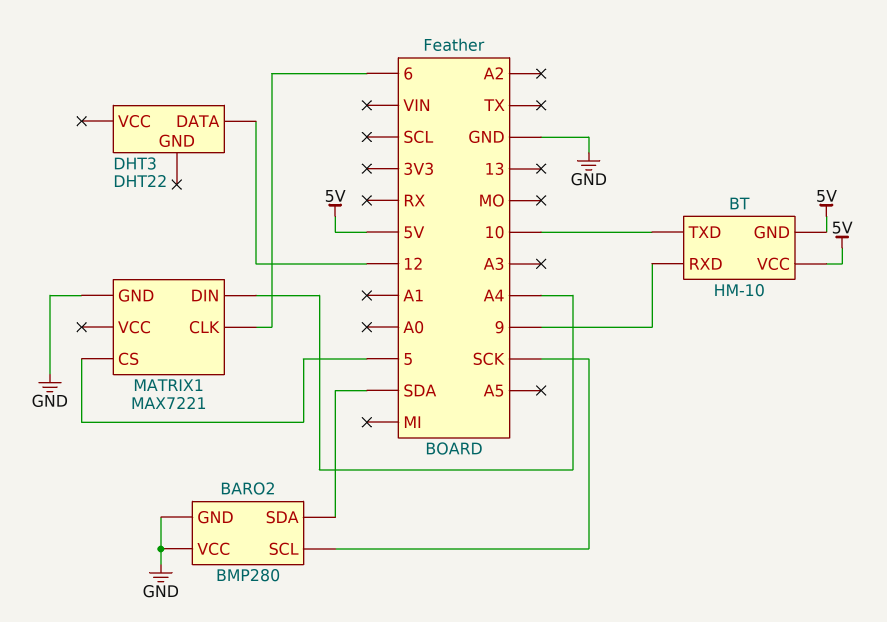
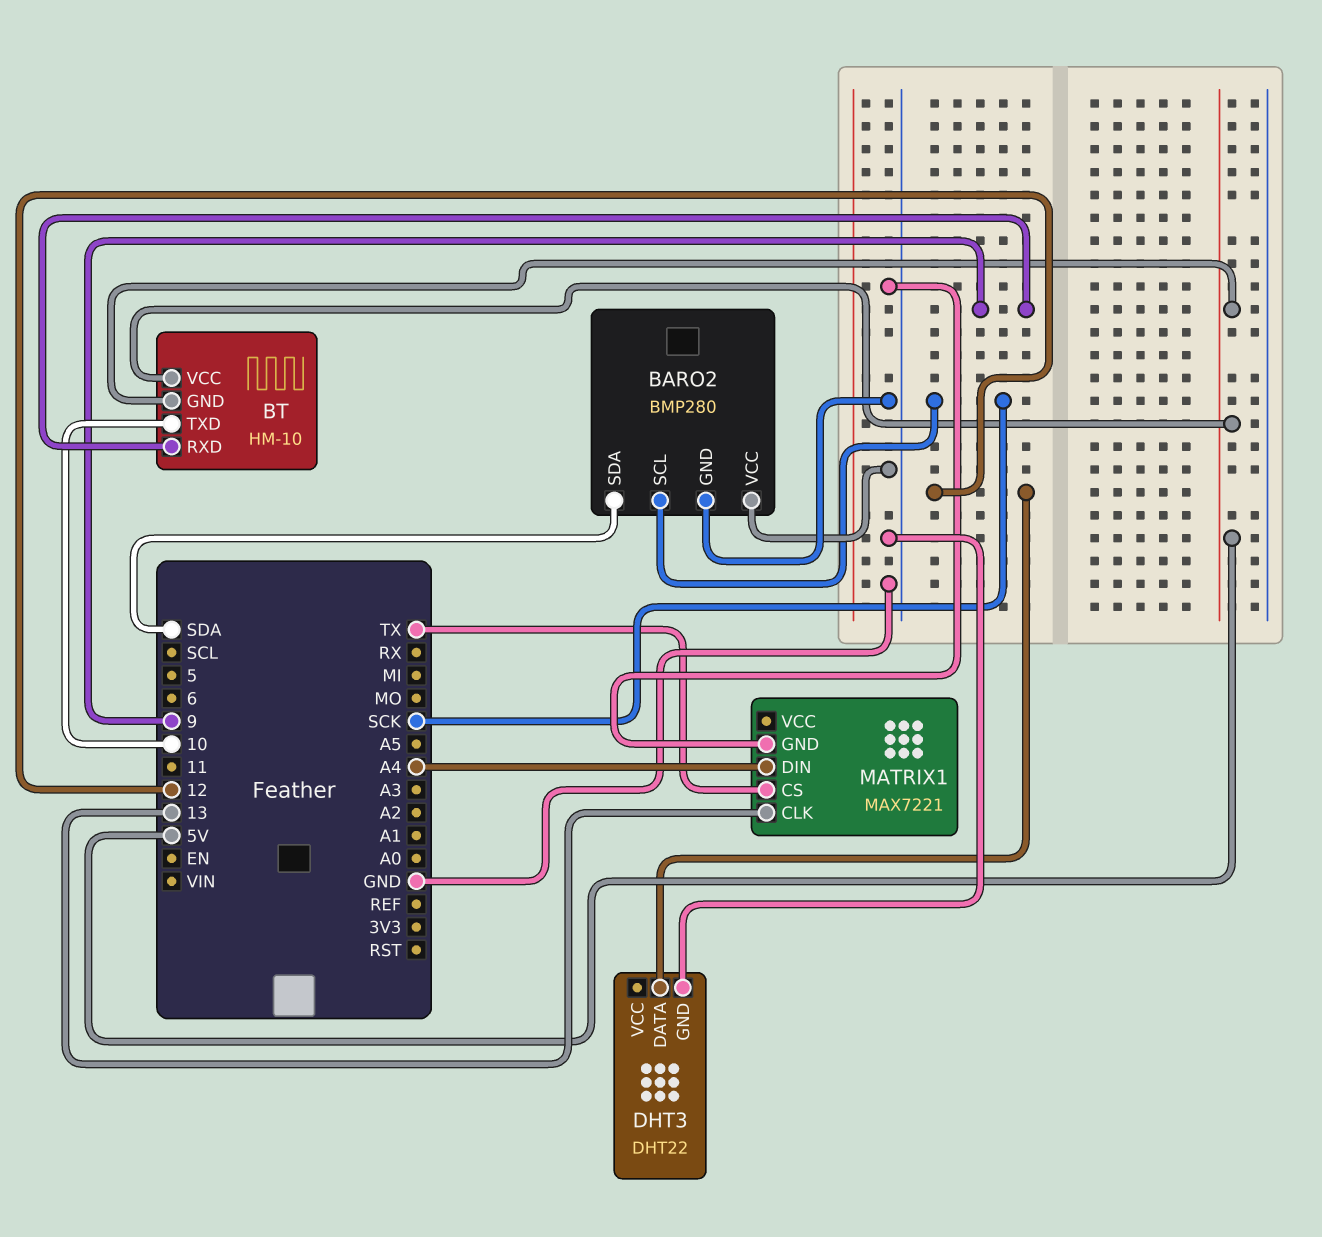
DHT3 pin GND: none -> GND
MATRIX1 pin CLK: 6 -> 13
MATRIX1 pin CS: 5 -> TX

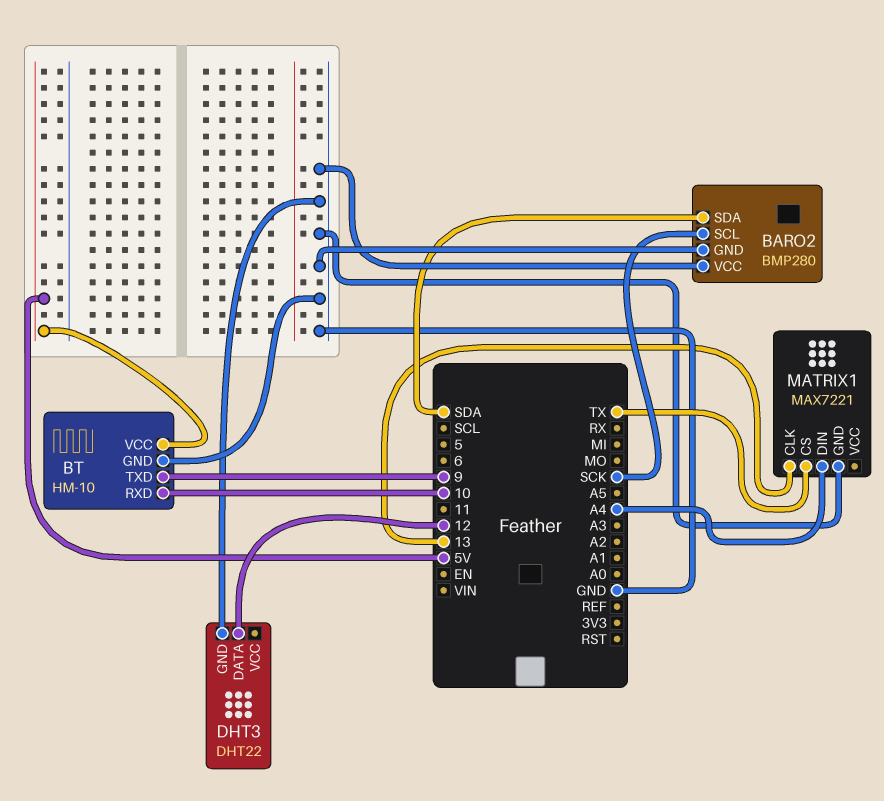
BT pin GND: 5V -> GND
BT pin RXD: 9 -> 10
BT pin TXD: 10 -> 9

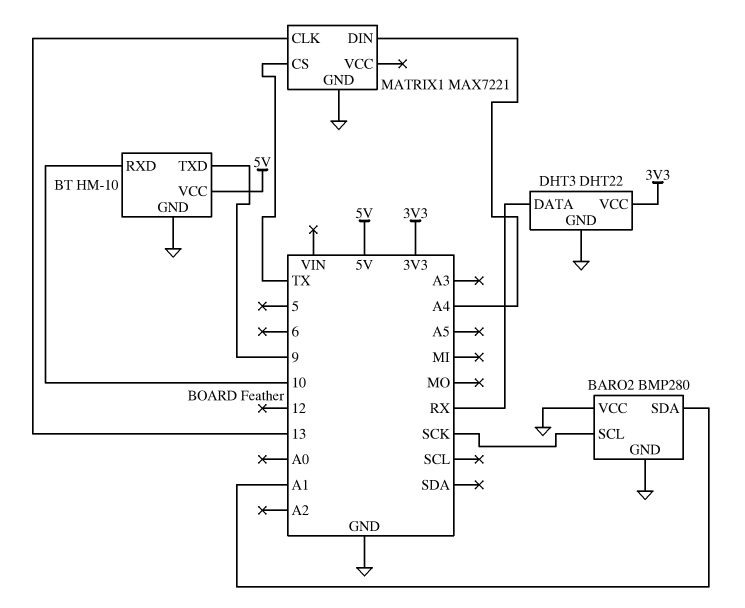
BARO2 pin SDA: SDA -> A1
DHT3 pin DATA: 12 -> RX
DHT3 pin VCC: none -> 3V3

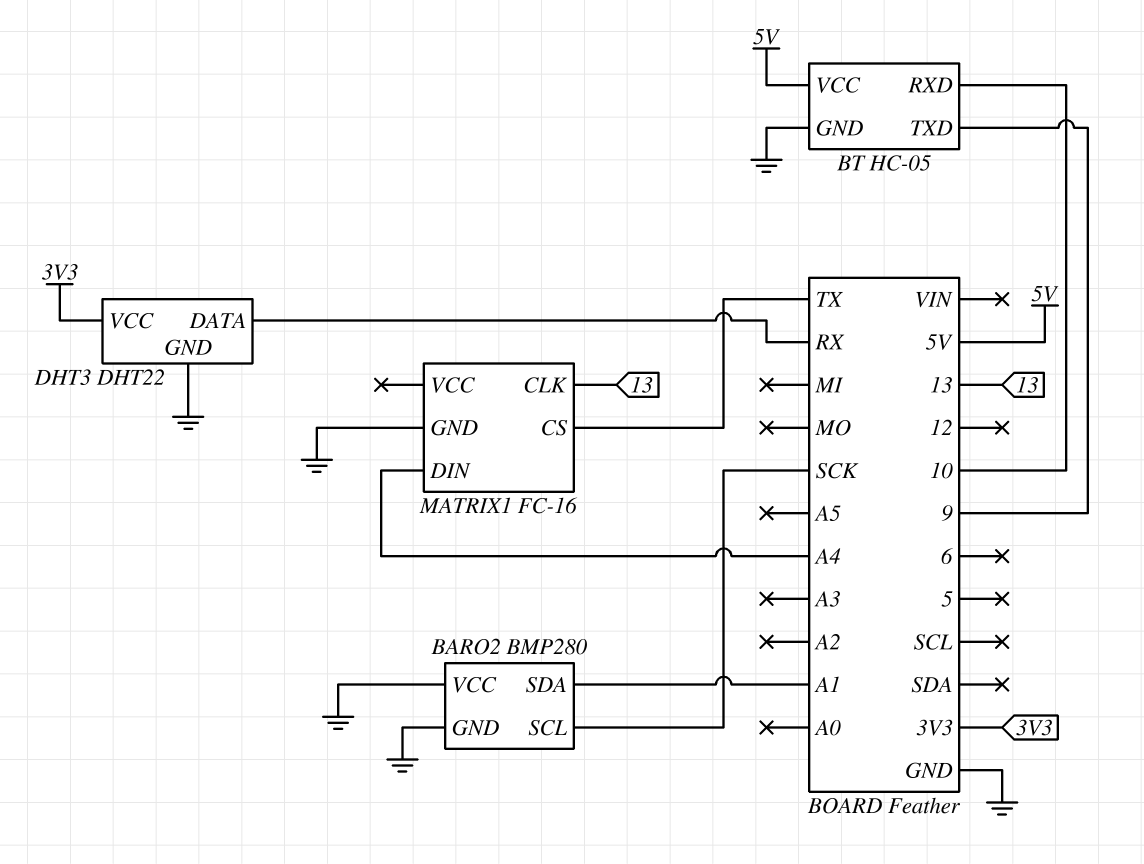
BT: HM-10 -> HC-05
MATRIX1: MAX7221 -> FC-16

